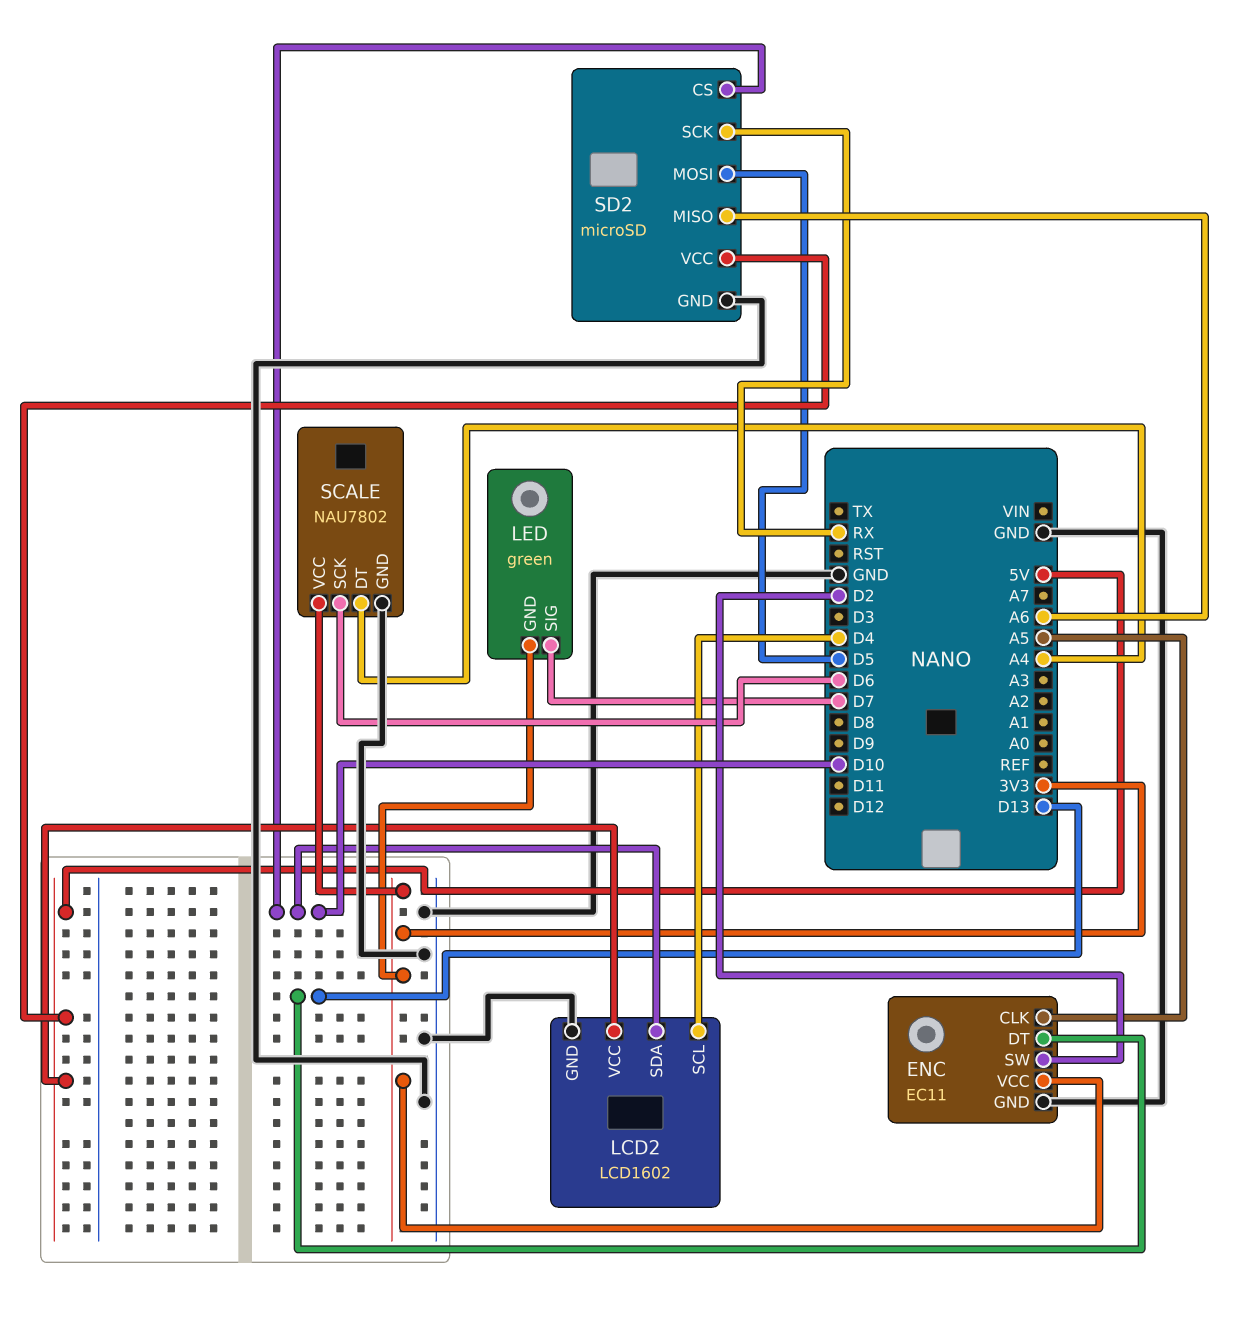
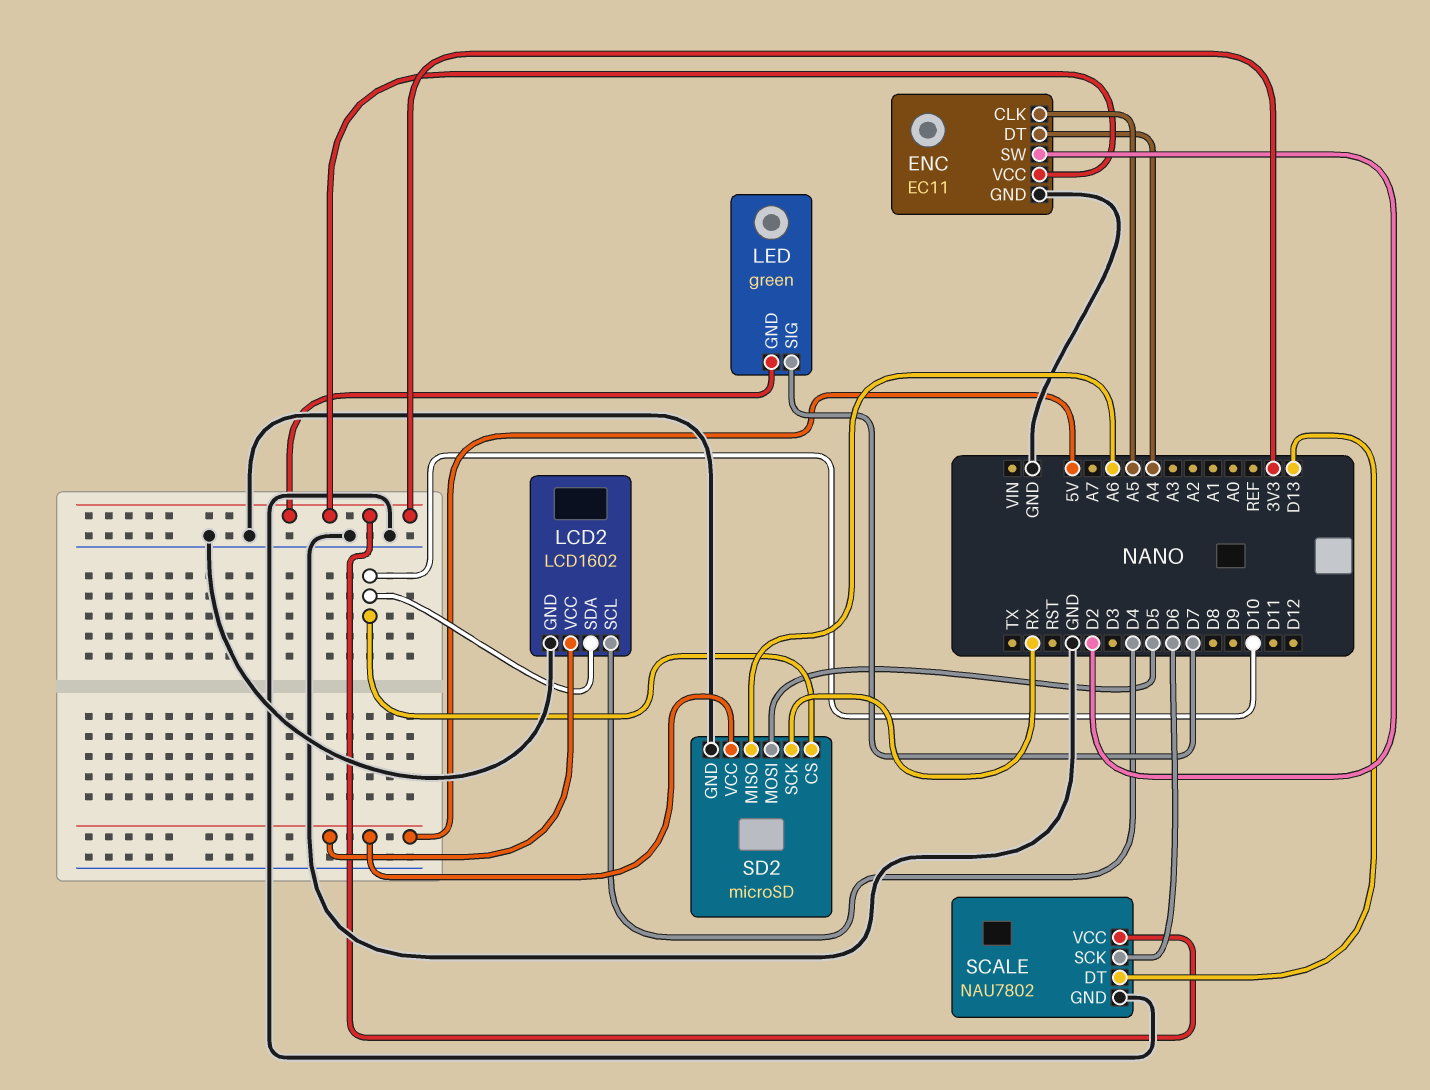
ENC pin DT: D13 -> A4
SCALE pin DT: A4 -> D13

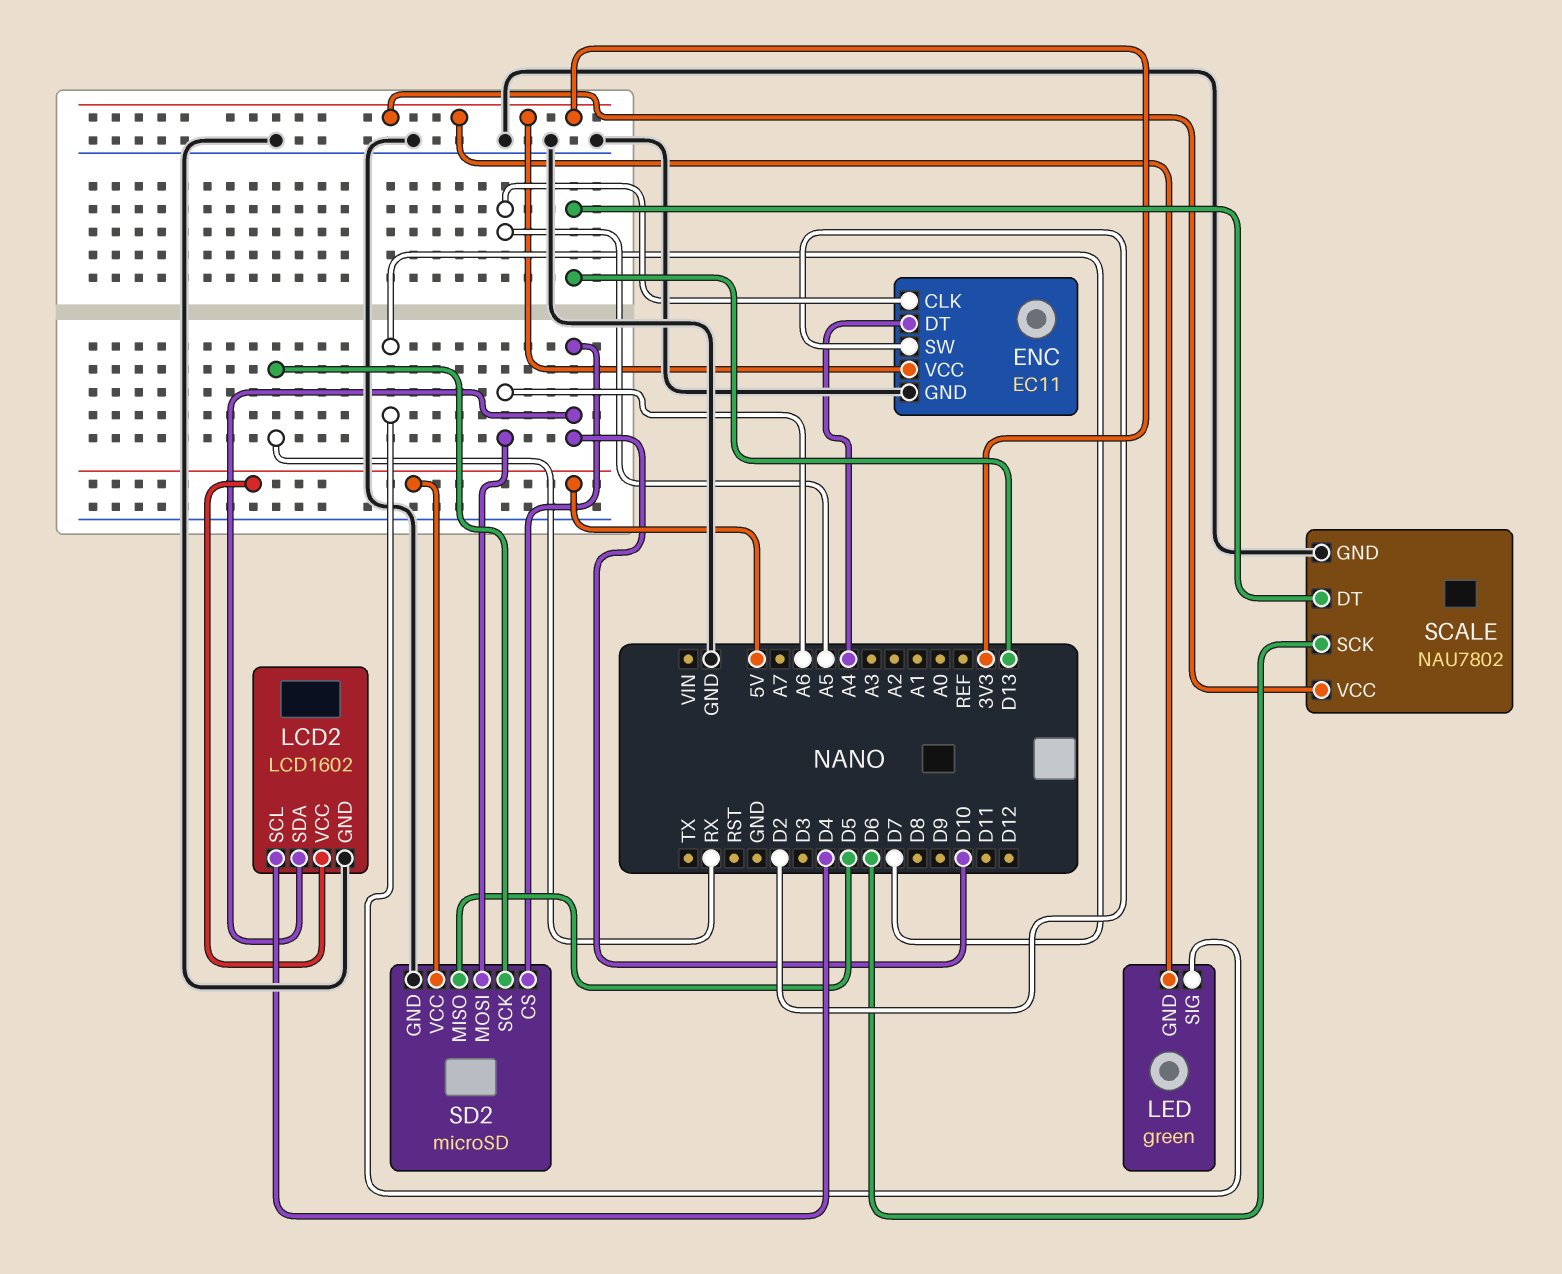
SD2 pin MISO: A6 -> D5
SD2 pin MOSI: D5 -> A6

